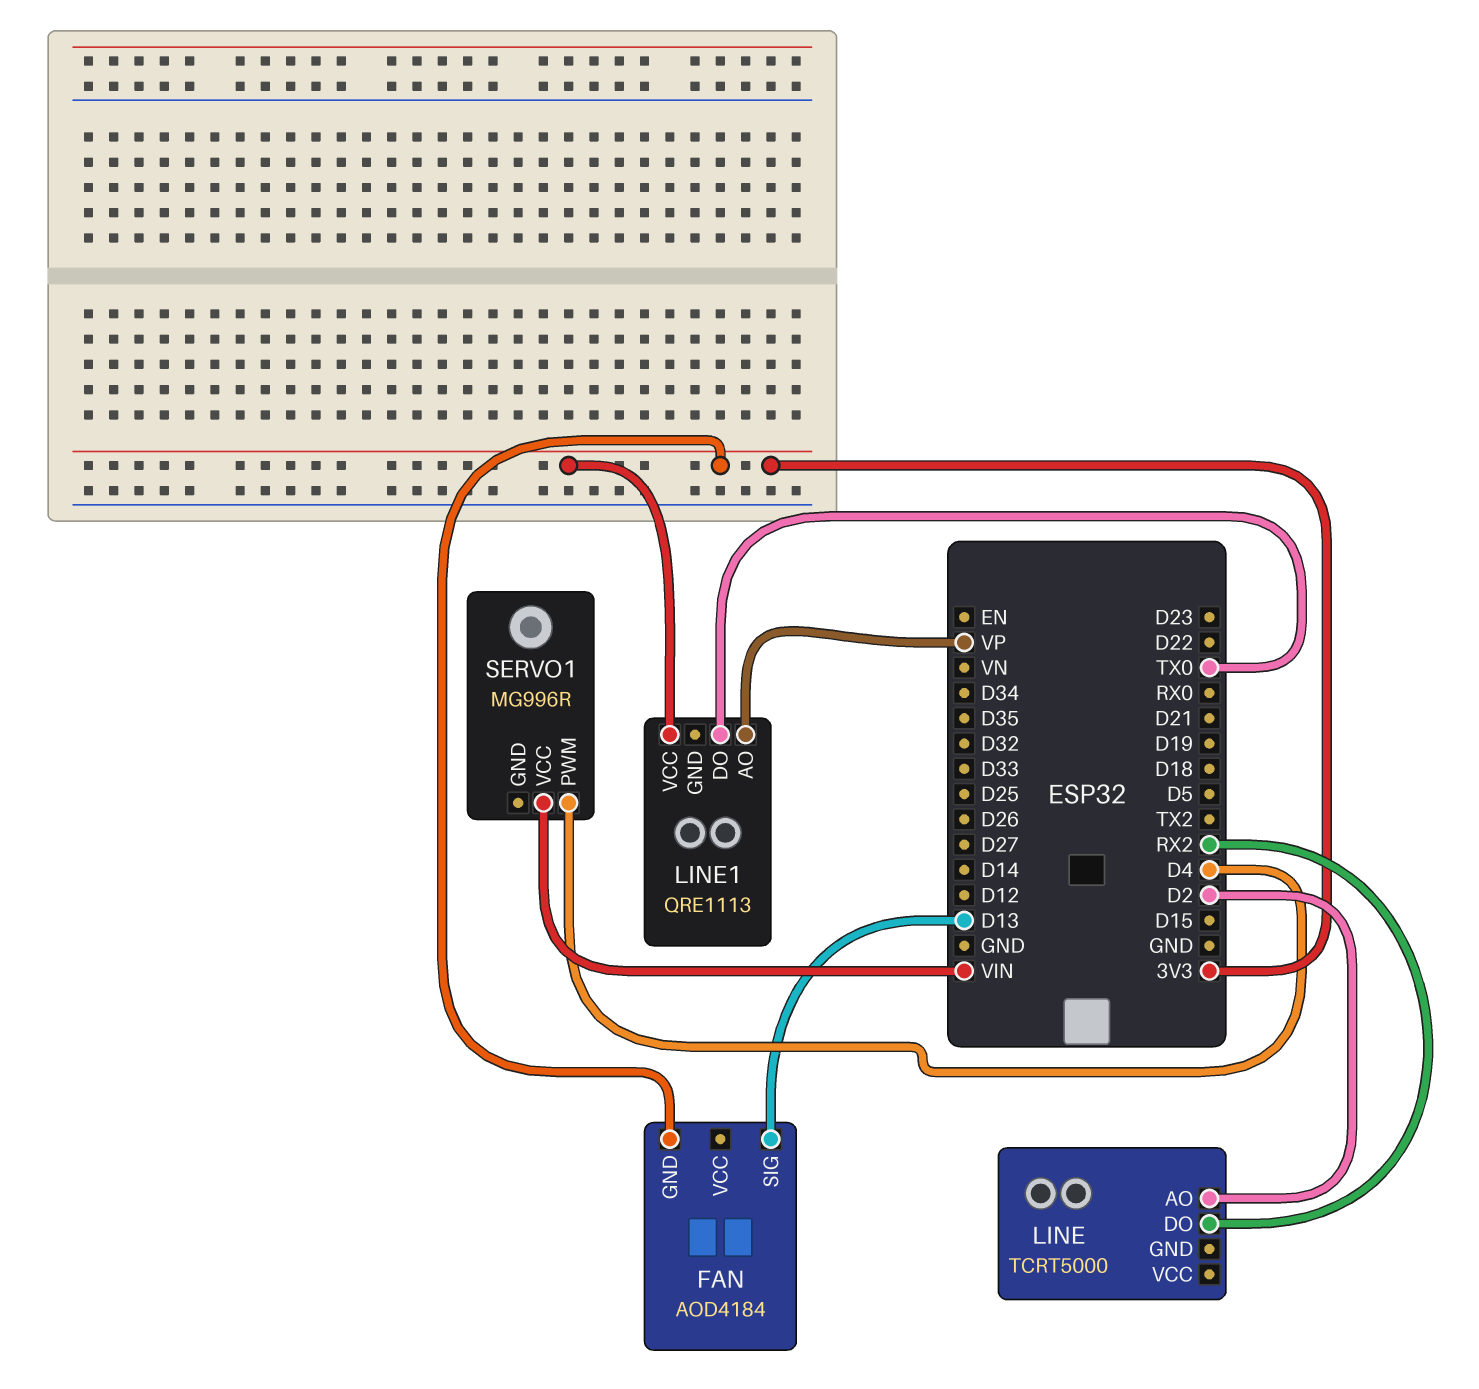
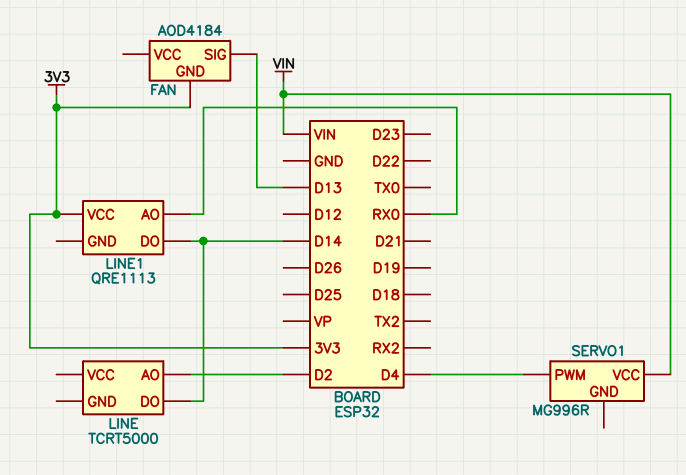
LINE pin DO: RX2 -> D14
LINE1 pin AO: VP -> RX0
LINE1 pin DO: TX0 -> D14

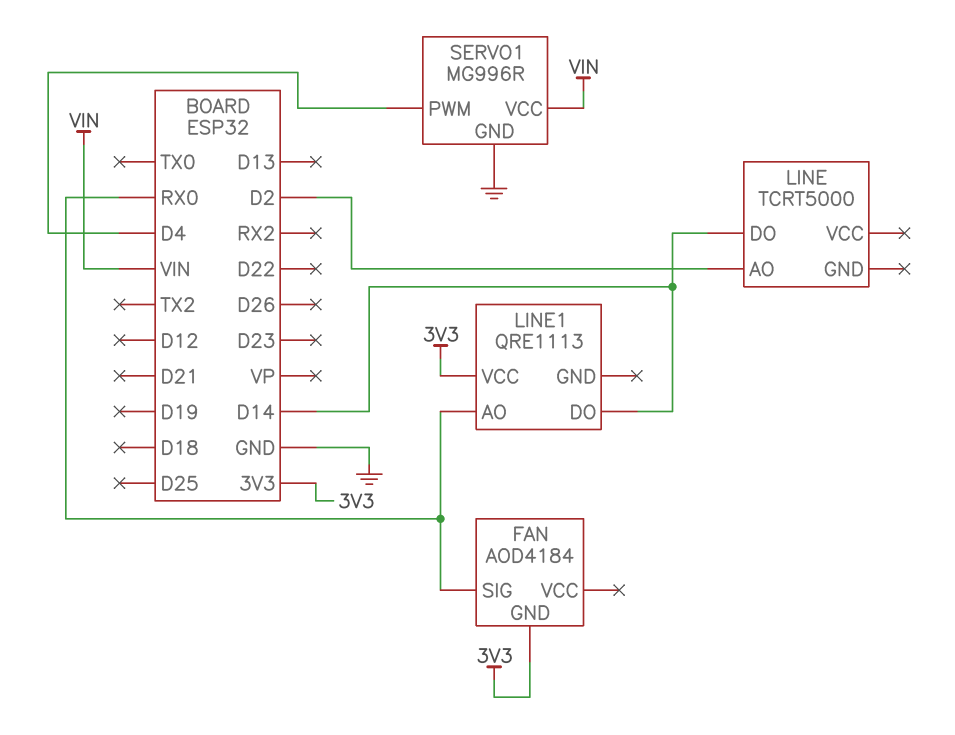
FAN pin SIG: D13 -> RX0
SERVO1 pin GND: none -> GND

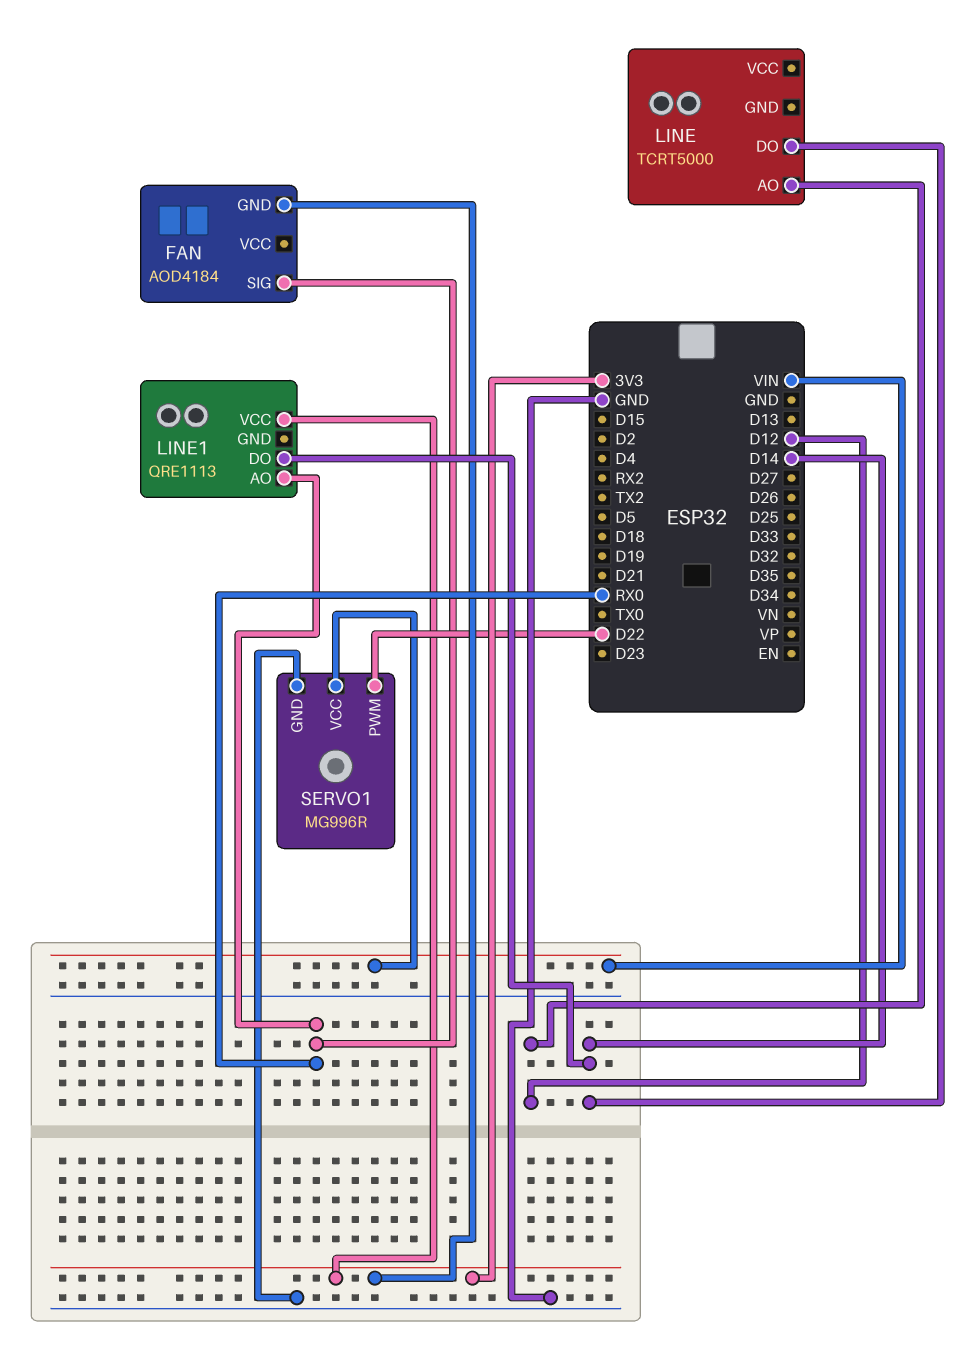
LINE pin AO: D2 -> D12
SERVO1 pin PWM: D4 -> D22

